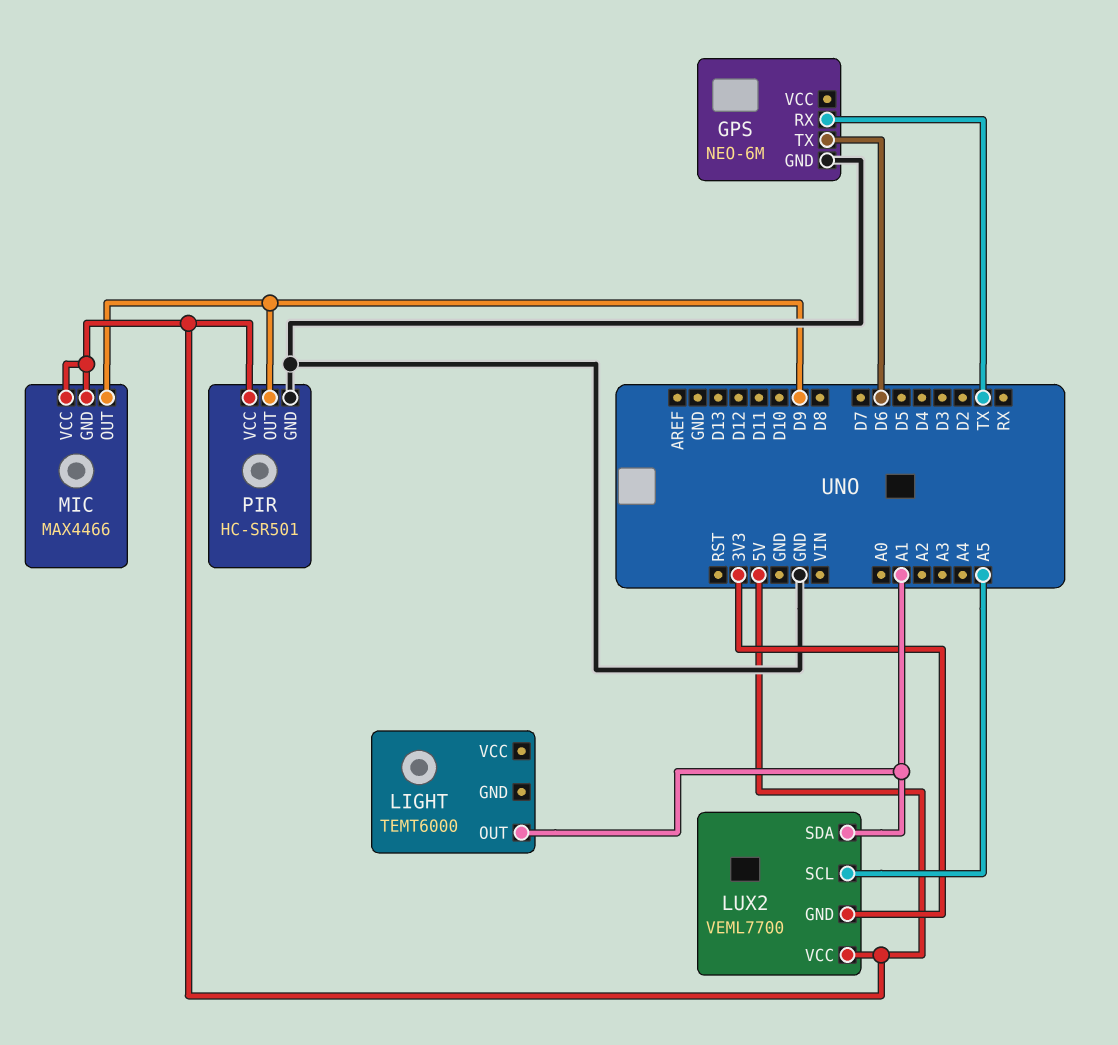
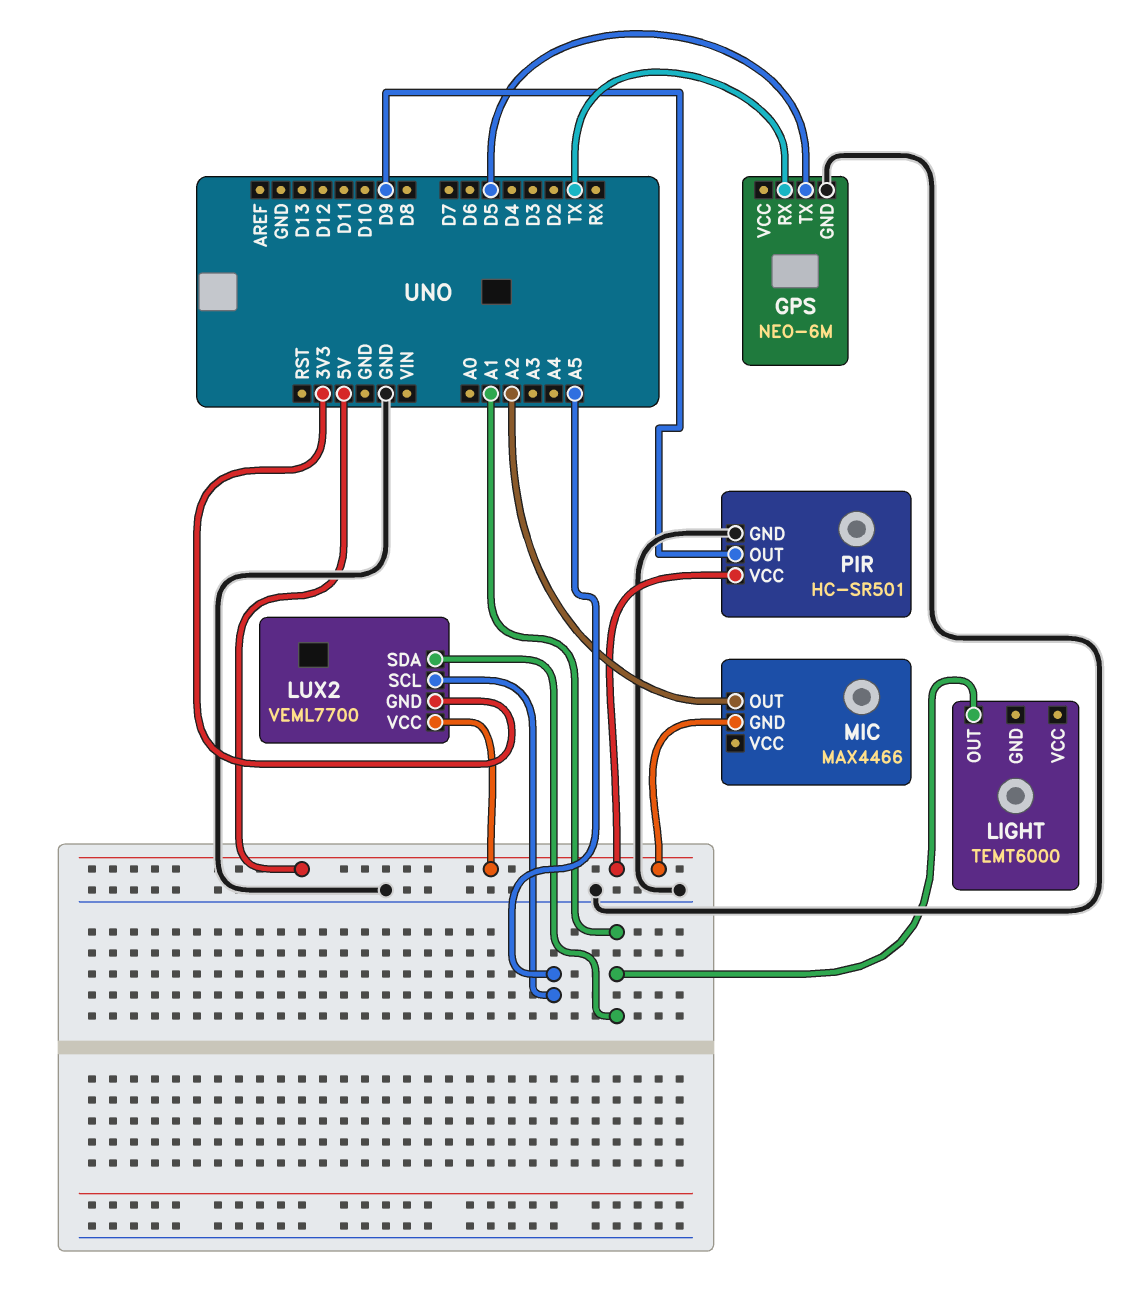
GPS pin TX: D6 -> D5
MIC pin OUT: D9 -> A2
MIC pin VCC: 5V -> none

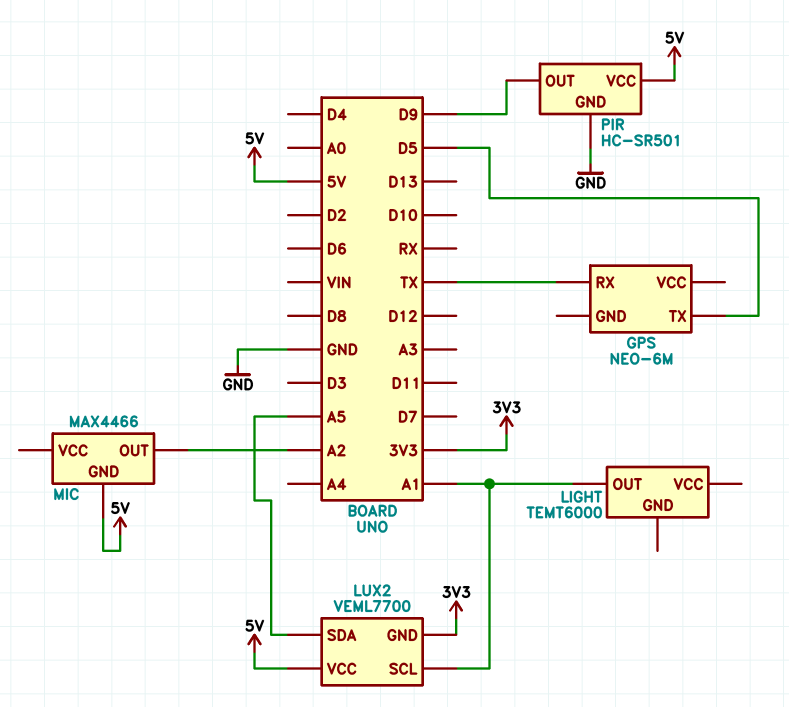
GPS pin GND: GND -> none
LUX2 pin SCL: A5 -> A1
LUX2 pin SDA: A1 -> A5

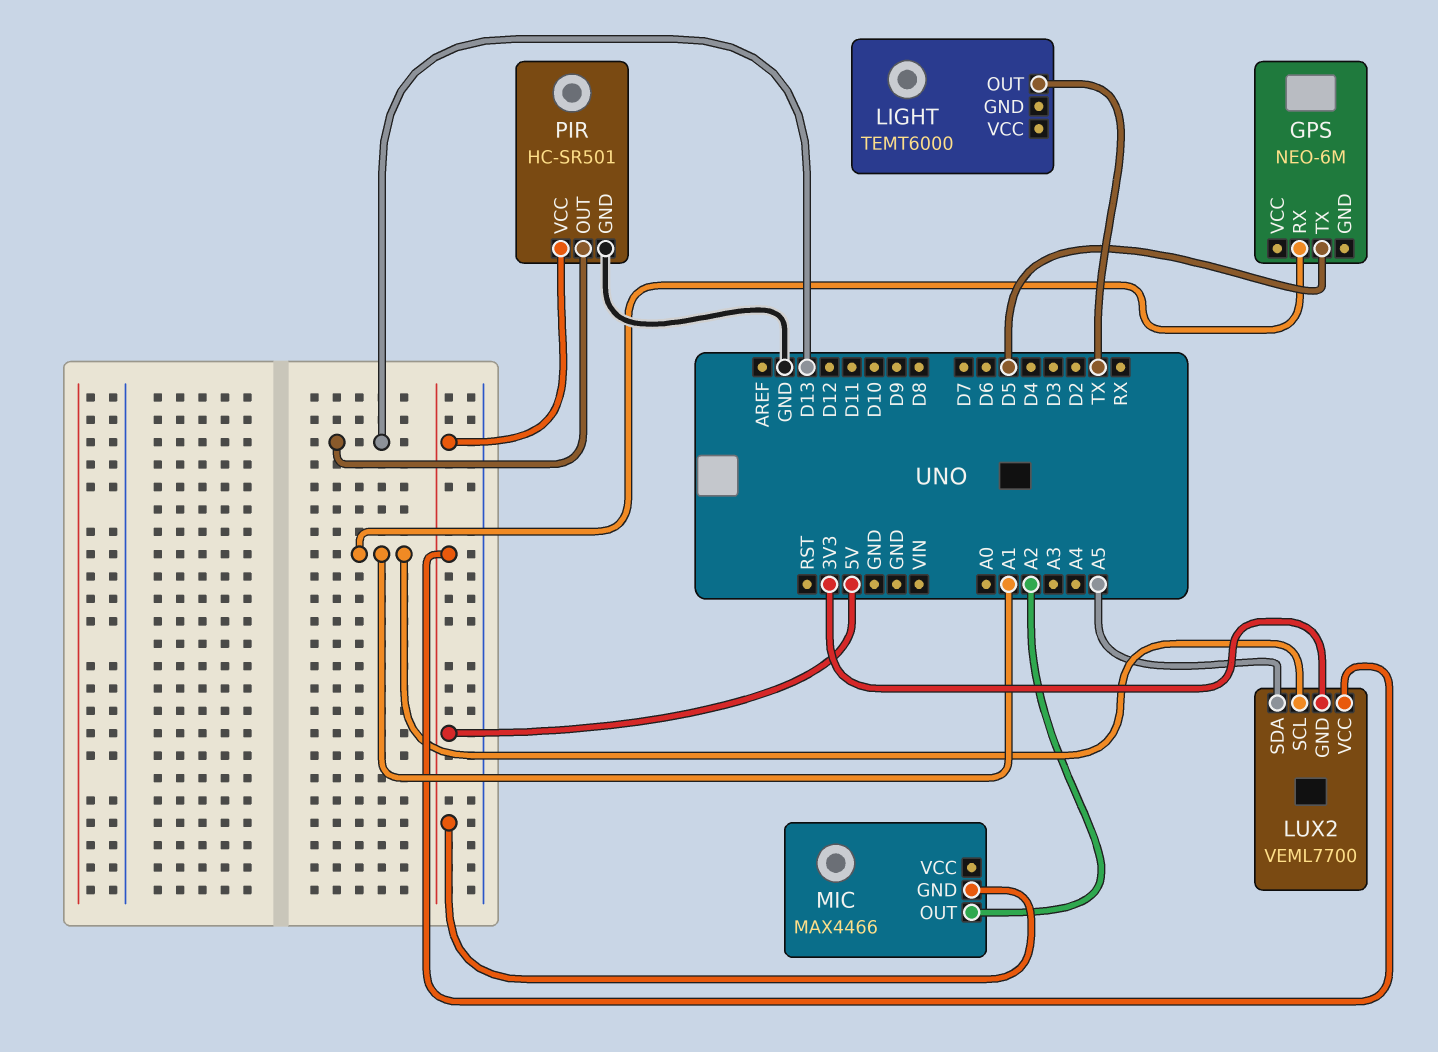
GPS pin RX: TX -> A1
LIGHT pin OUT: A1 -> TX
PIR pin OUT: D9 -> D13

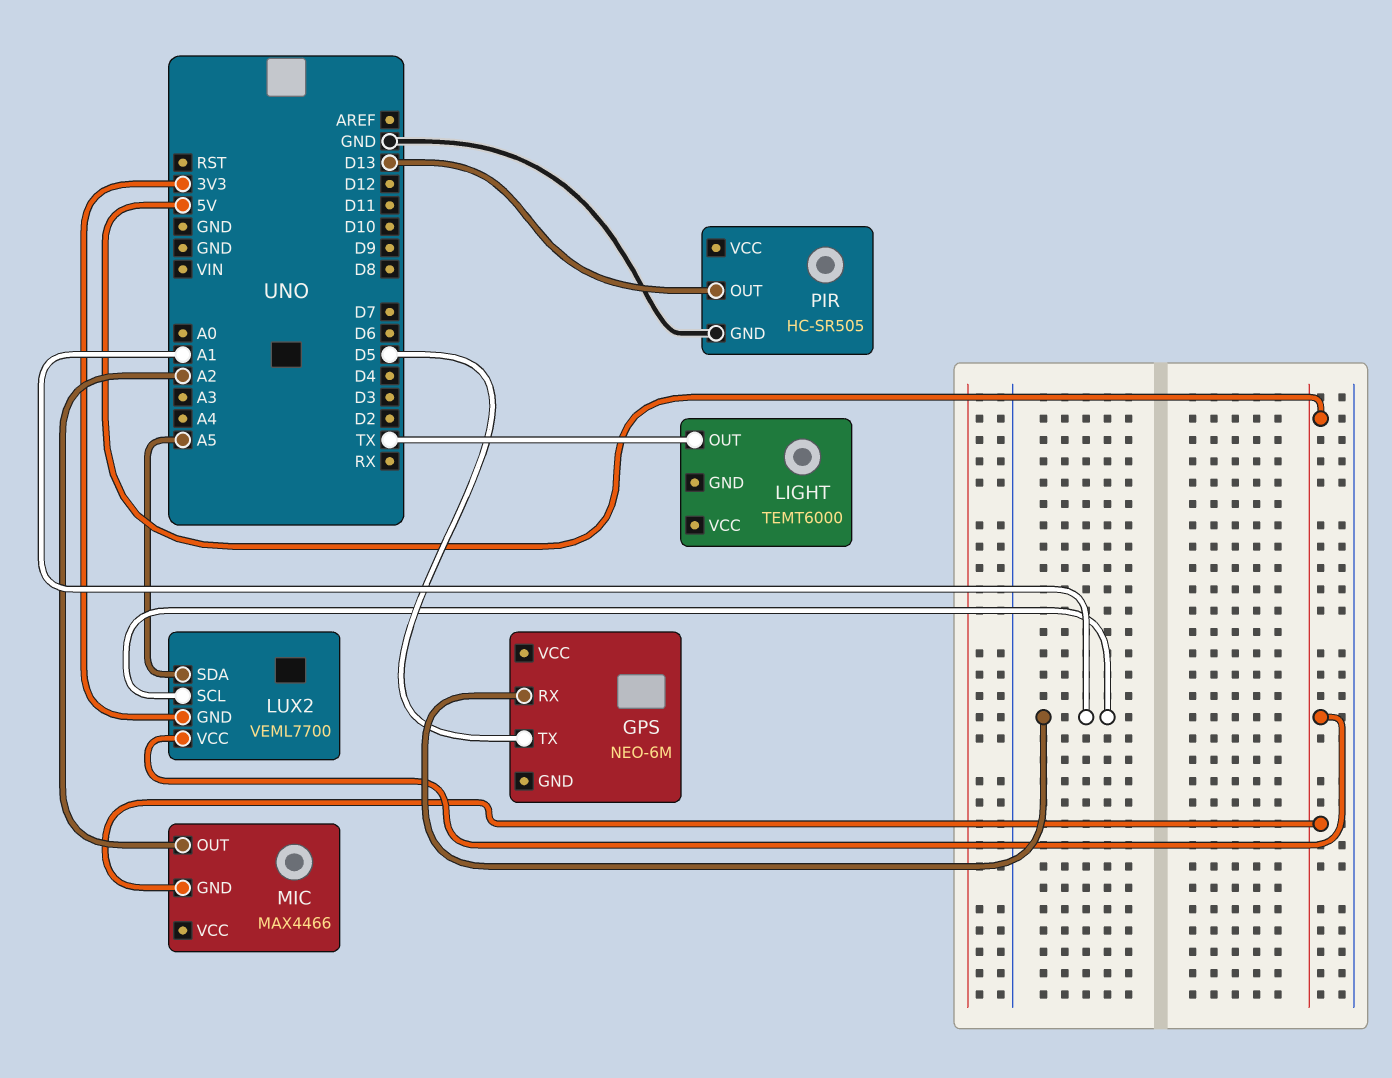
PIR: HC-SR501 -> HC-SR505
PIR pin VCC: 5V -> none

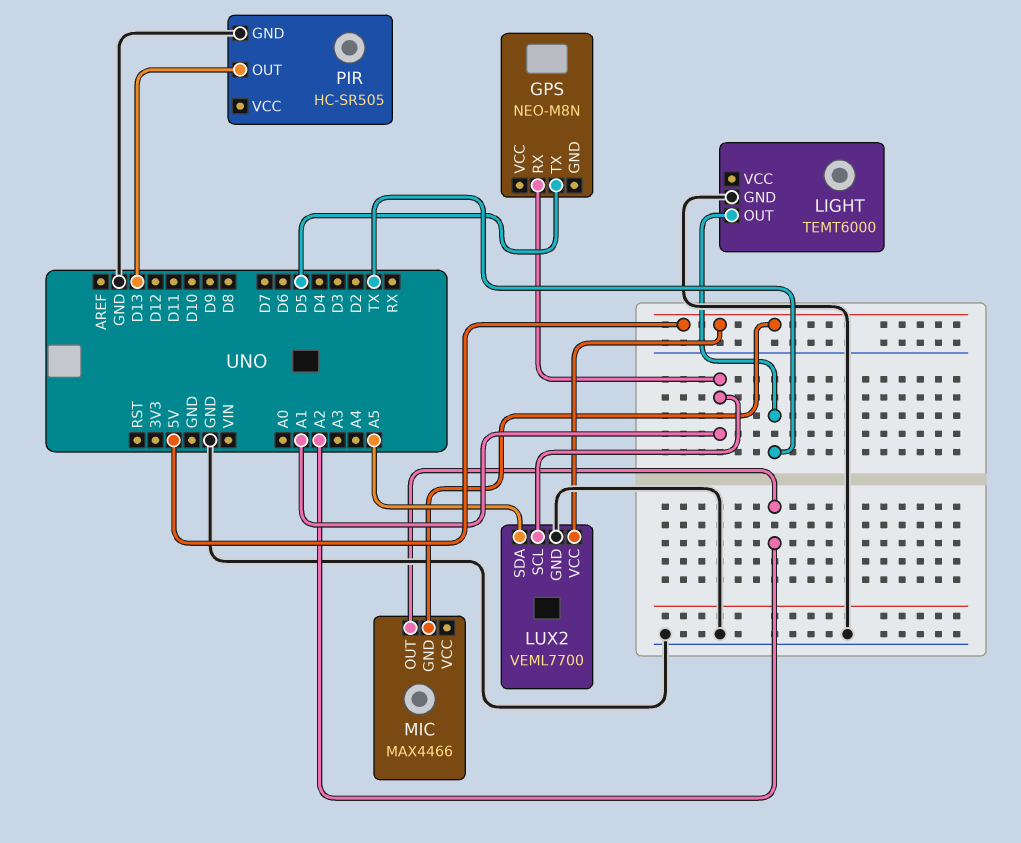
GPS: NEO-6M -> NEO-M8N
LIGHT pin GND: none -> GND
LUX2 pin GND: 3V3 -> GND

